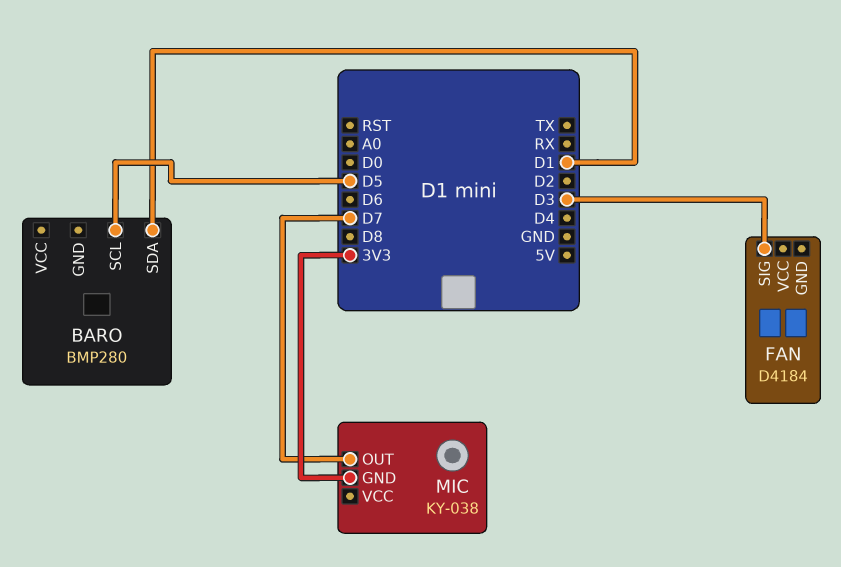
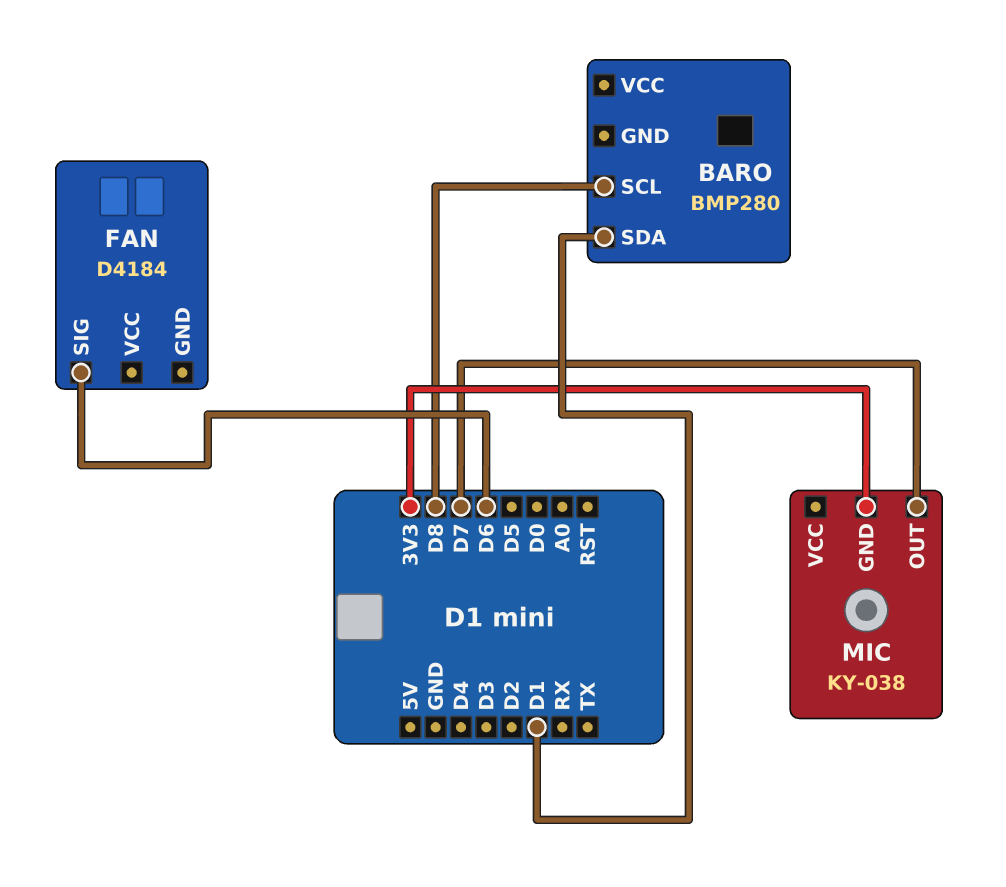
BARO pin SCL: D5 -> D8
FAN pin SIG: D3 -> D6

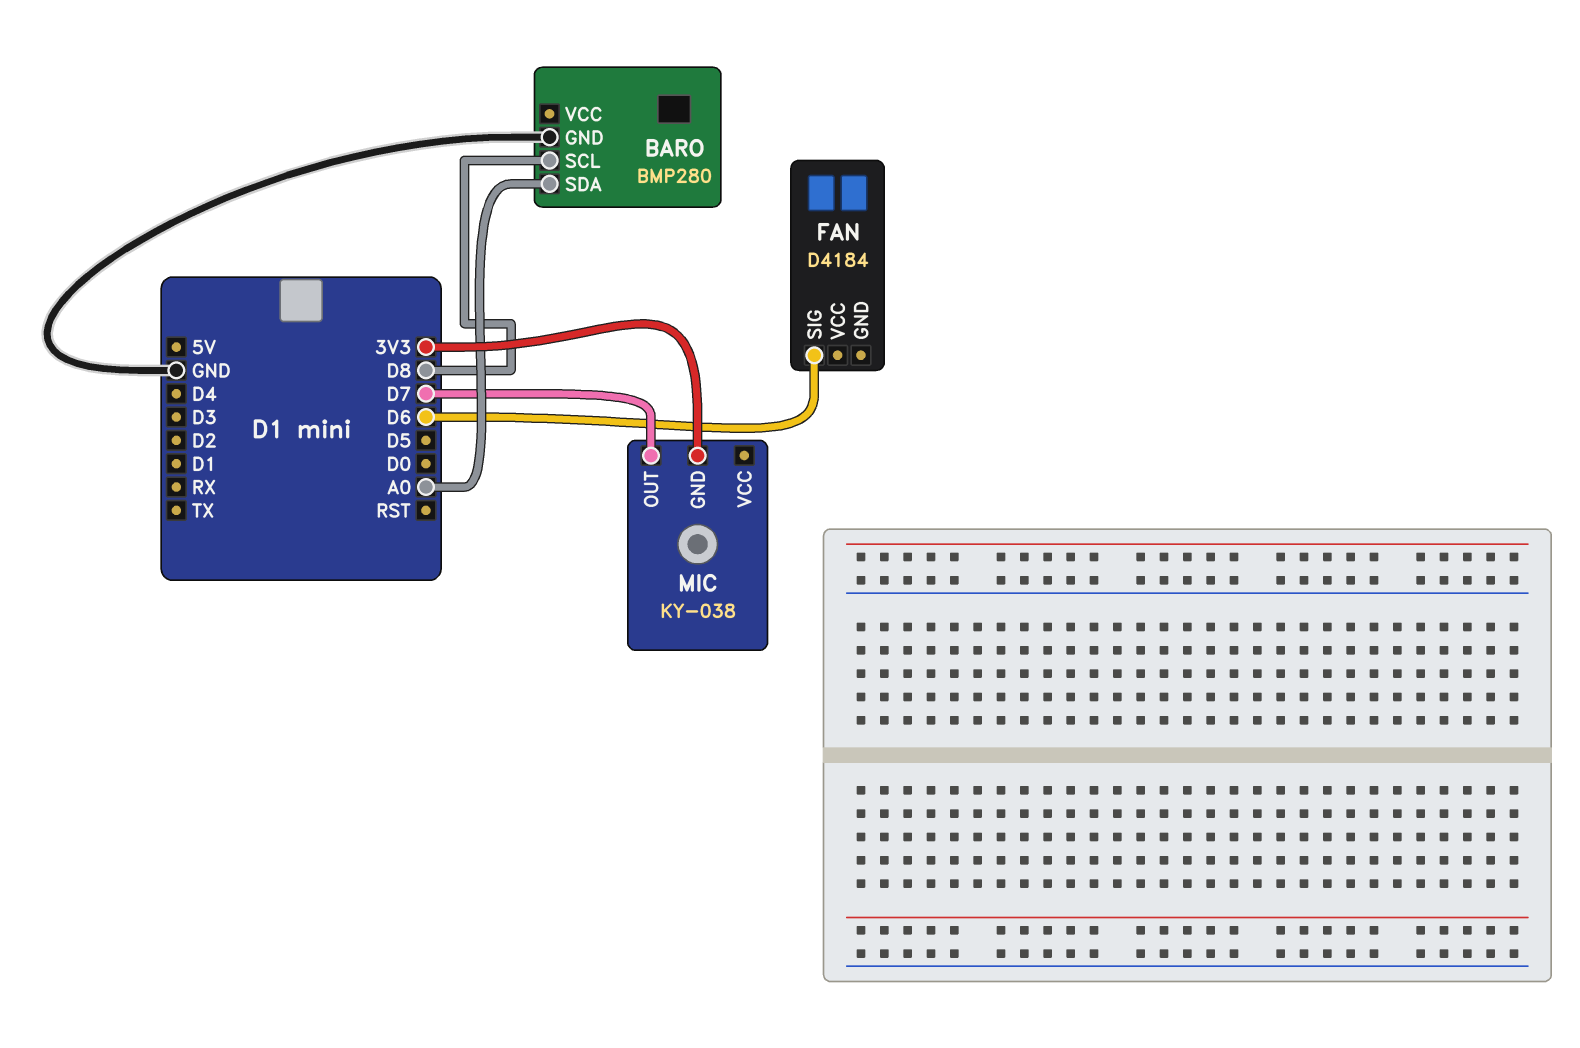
BARO pin GND: none -> GND
BARO pin SDA: D1 -> A0

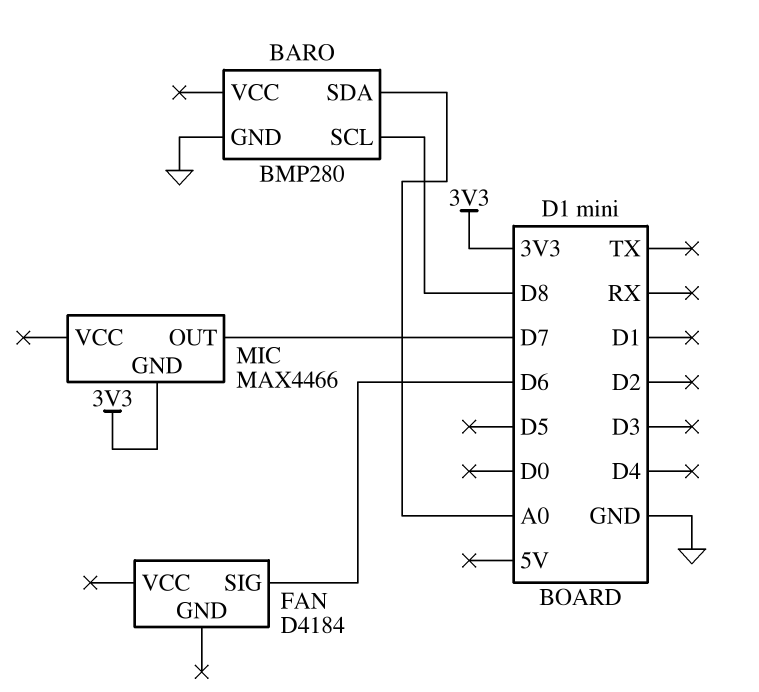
MIC: KY-038 -> MAX4466

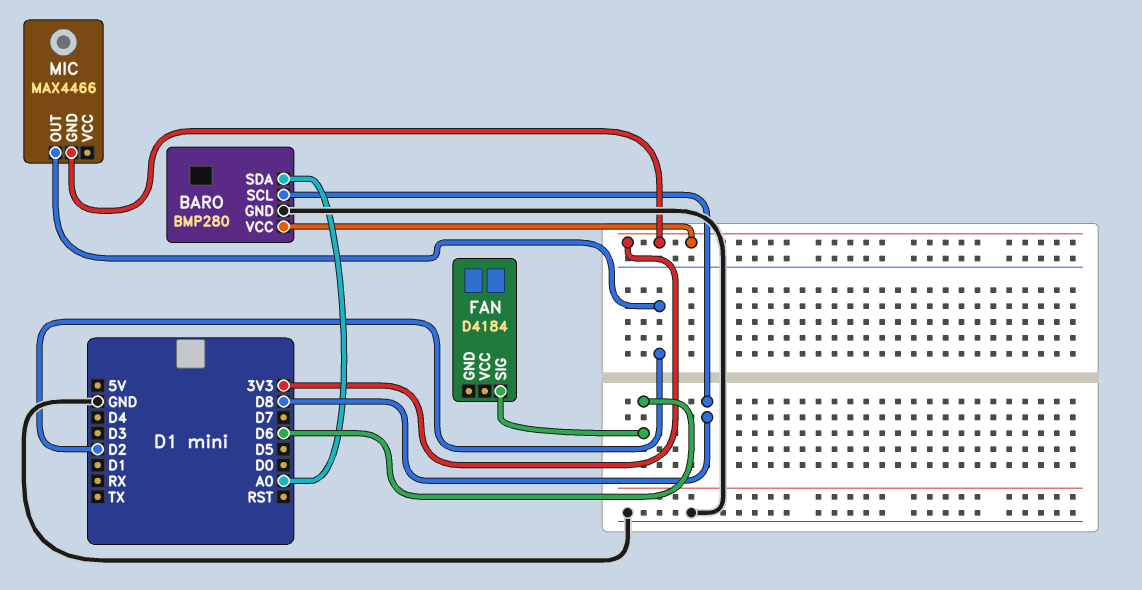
BARO pin VCC: none -> 3V3
MIC pin OUT: D7 -> D2

